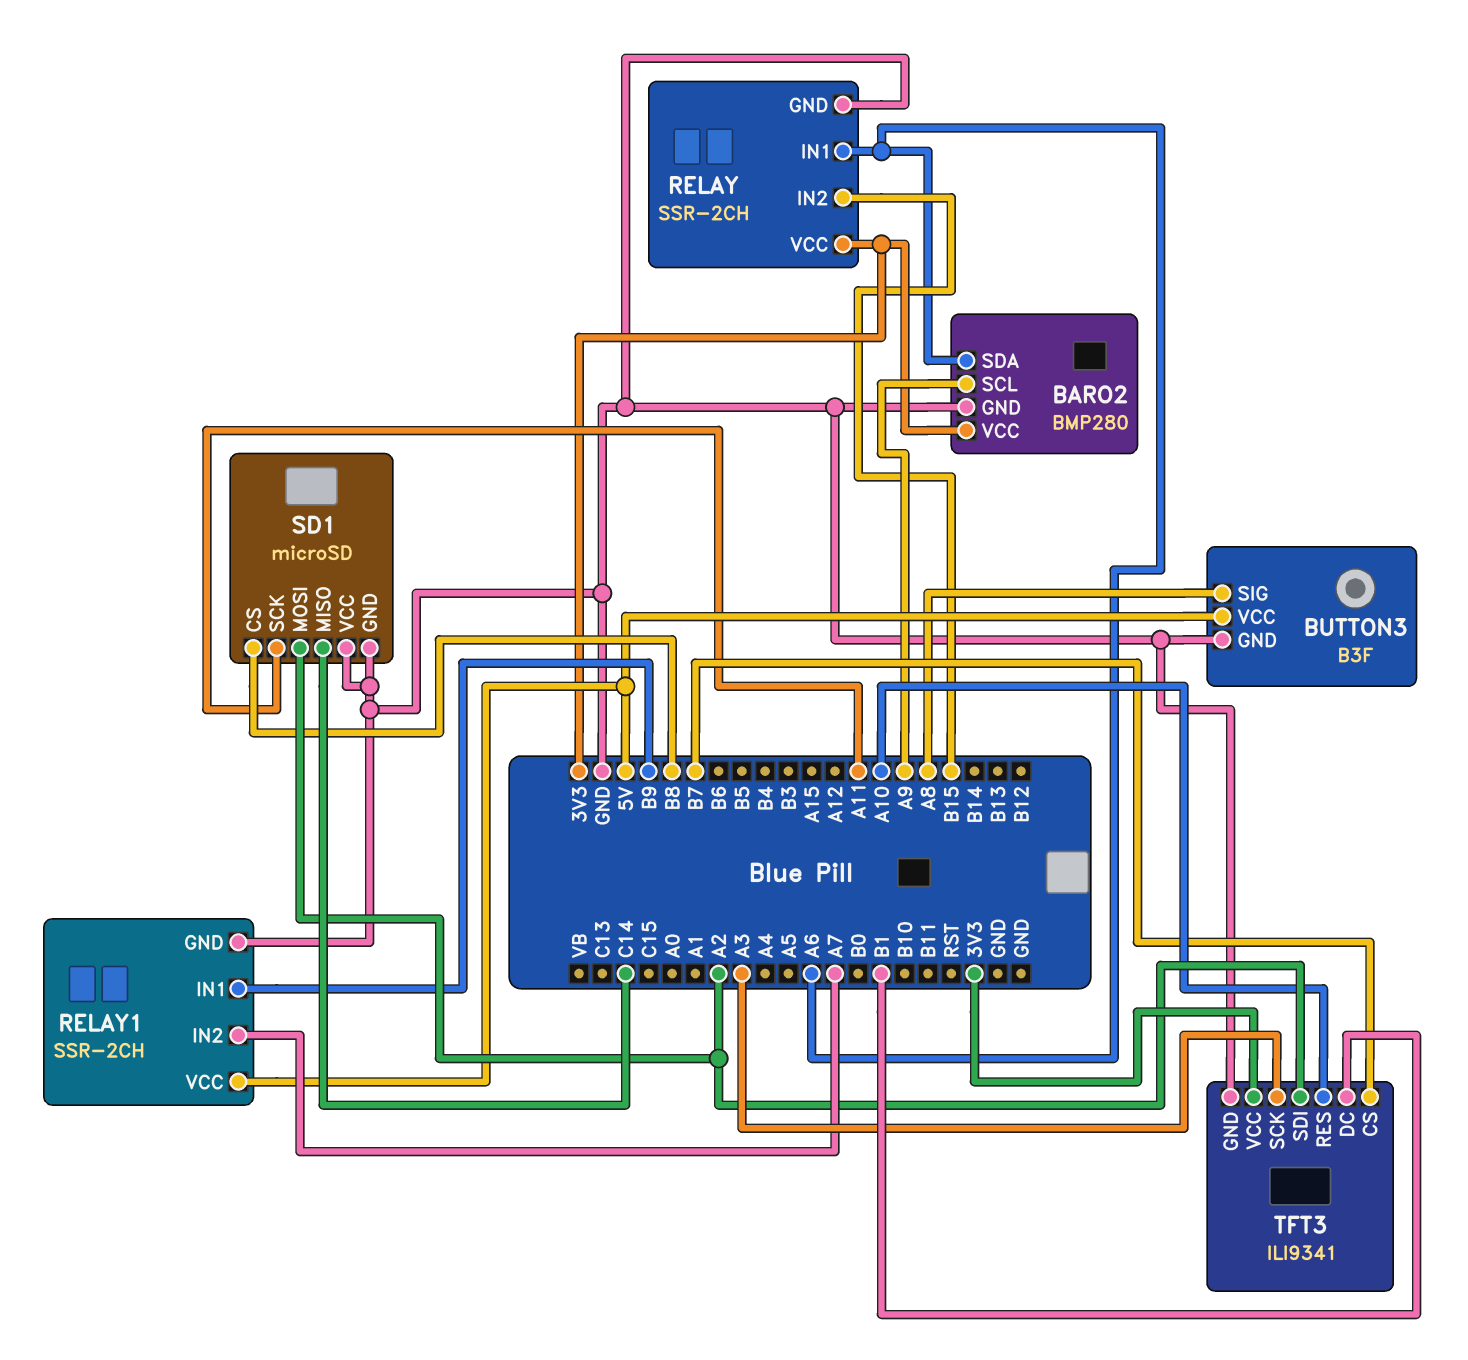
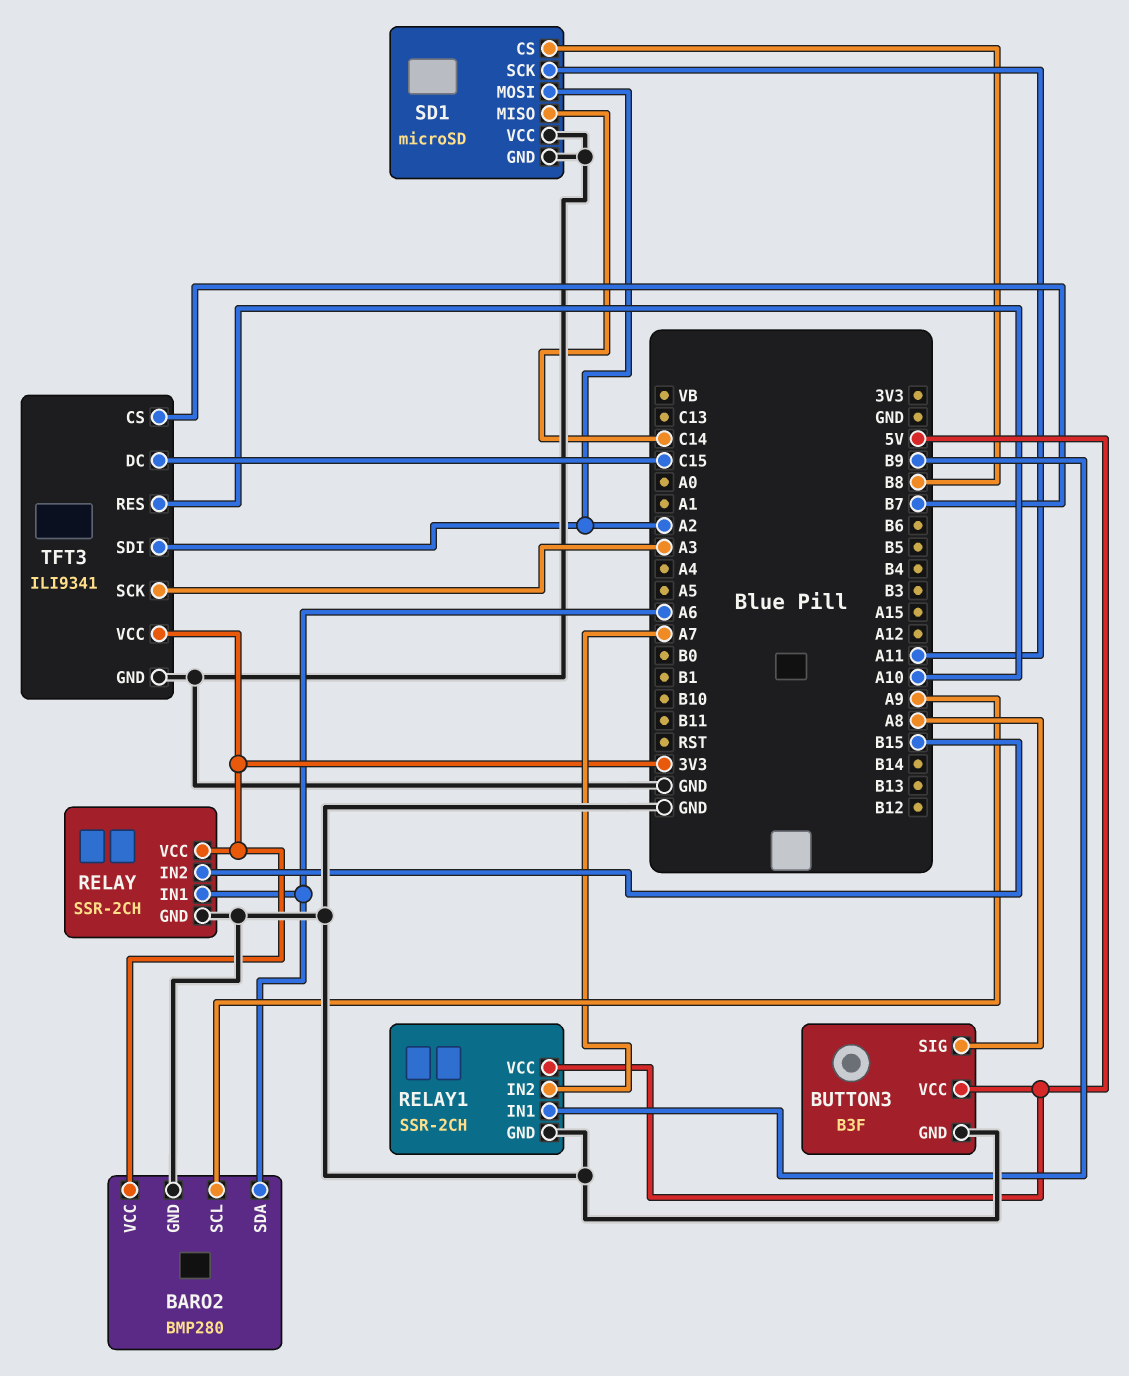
TFT3 pin DC: B1 -> C15

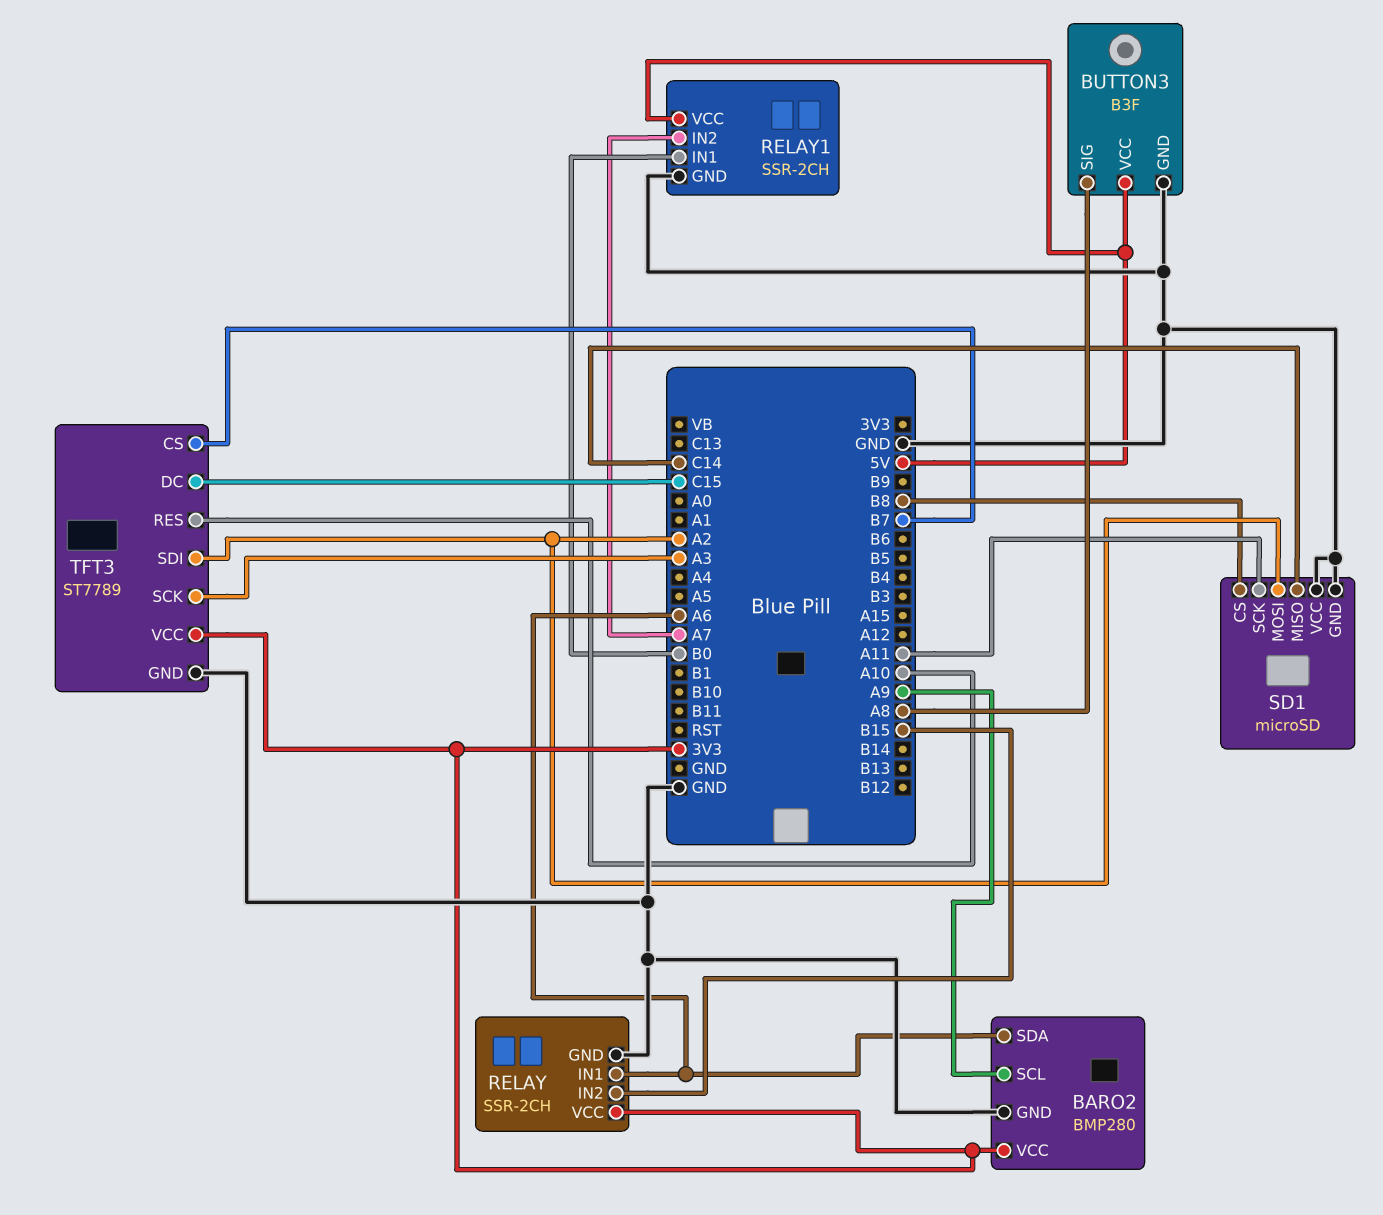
RELAY1 pin IN1: B9 -> B0
TFT3: ILI9341 -> ST7789

